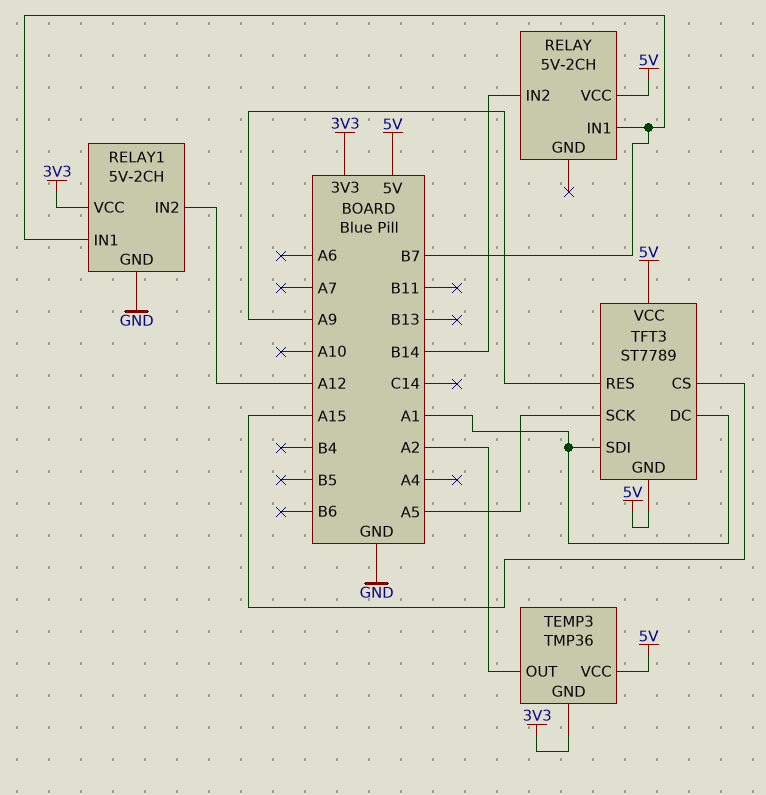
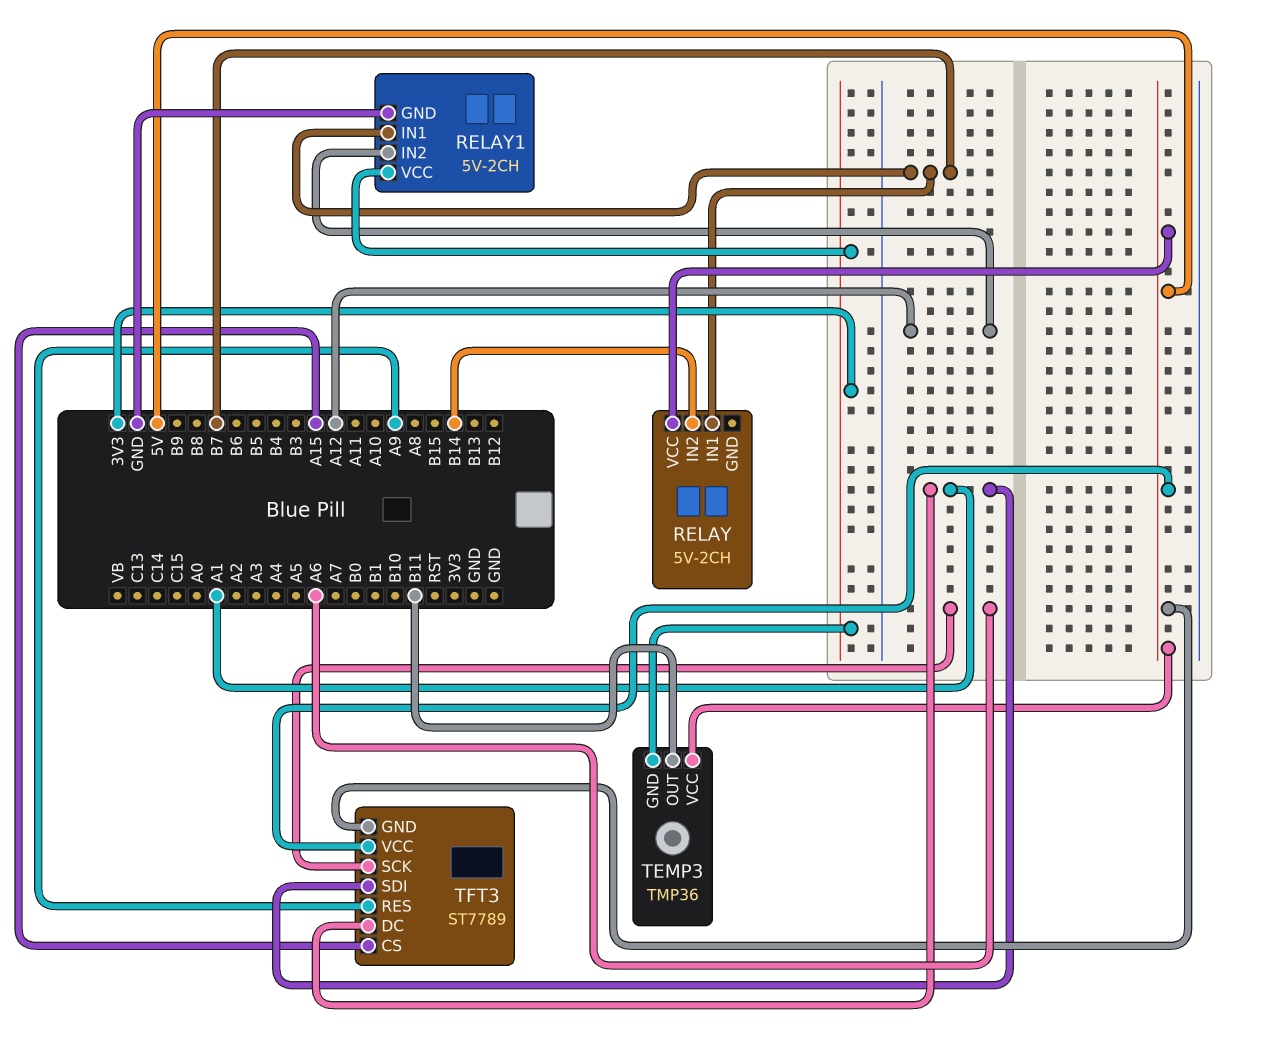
TEMP3 pin OUT: A2 -> B11
TFT3 pin SCK: A5 -> A6

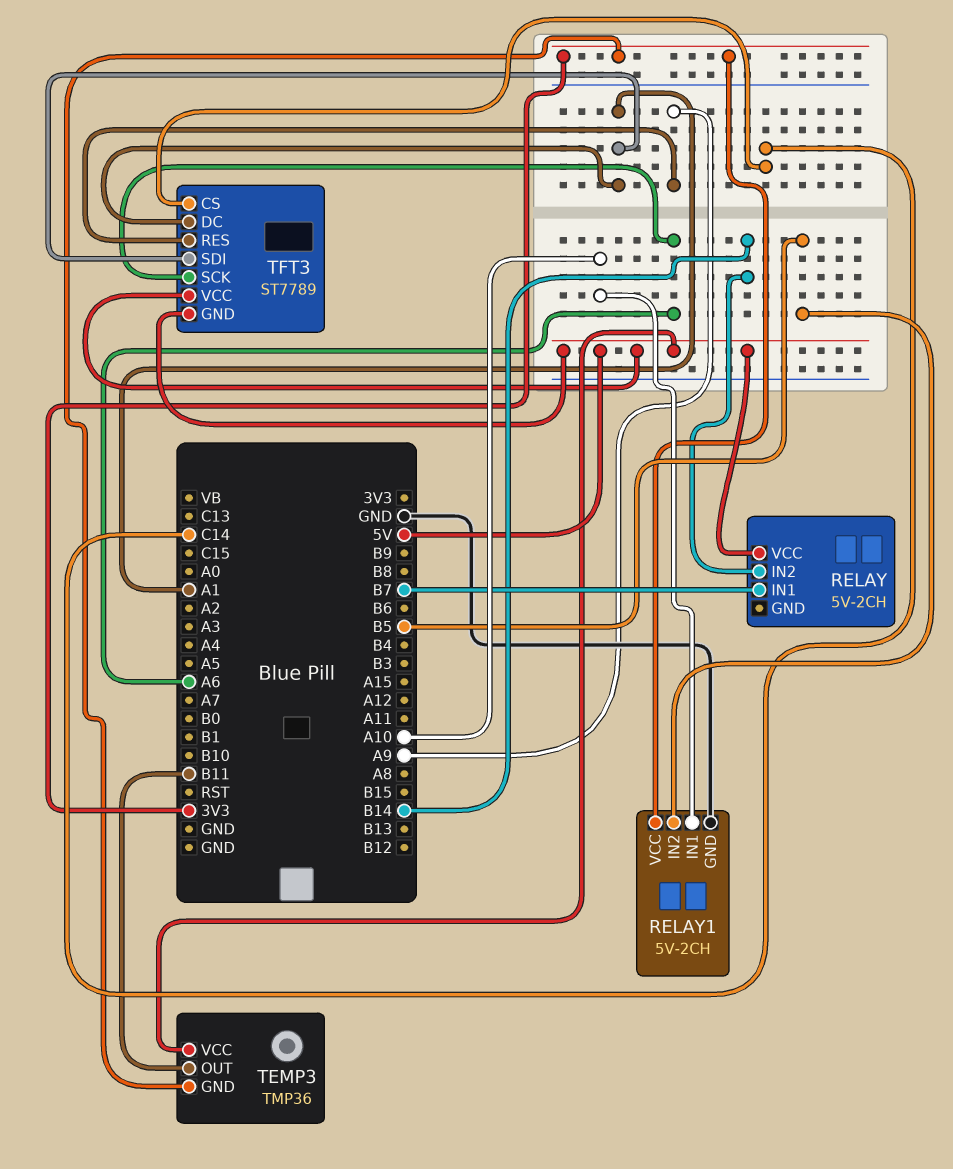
RELAY1 pin IN1: B7 -> A10
RELAY1 pin IN2: A12 -> B5
TFT3 pin CS: A15 -> C14

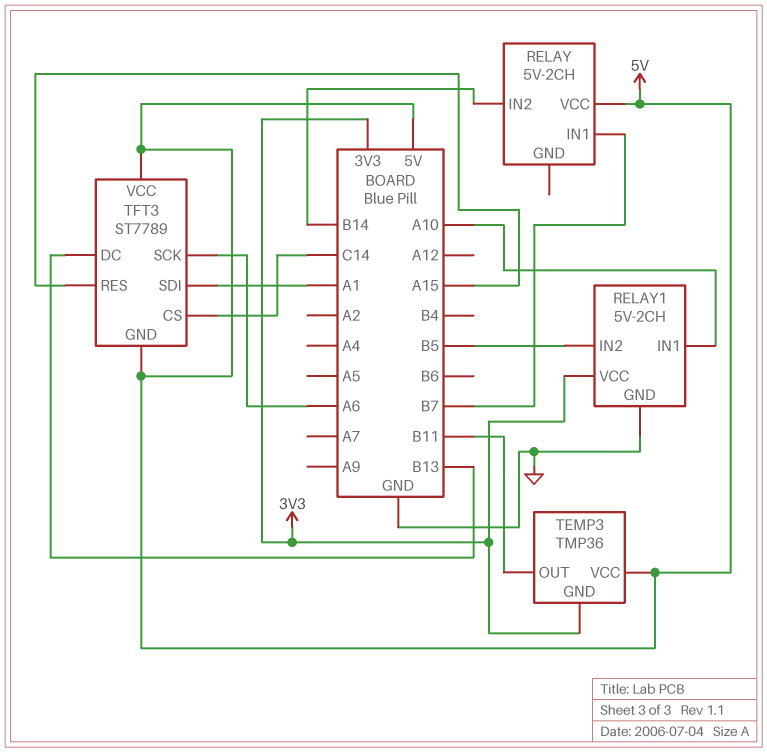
TFT3 pin DC: A1 -> B13
TFT3 pin RES: A9 -> A15

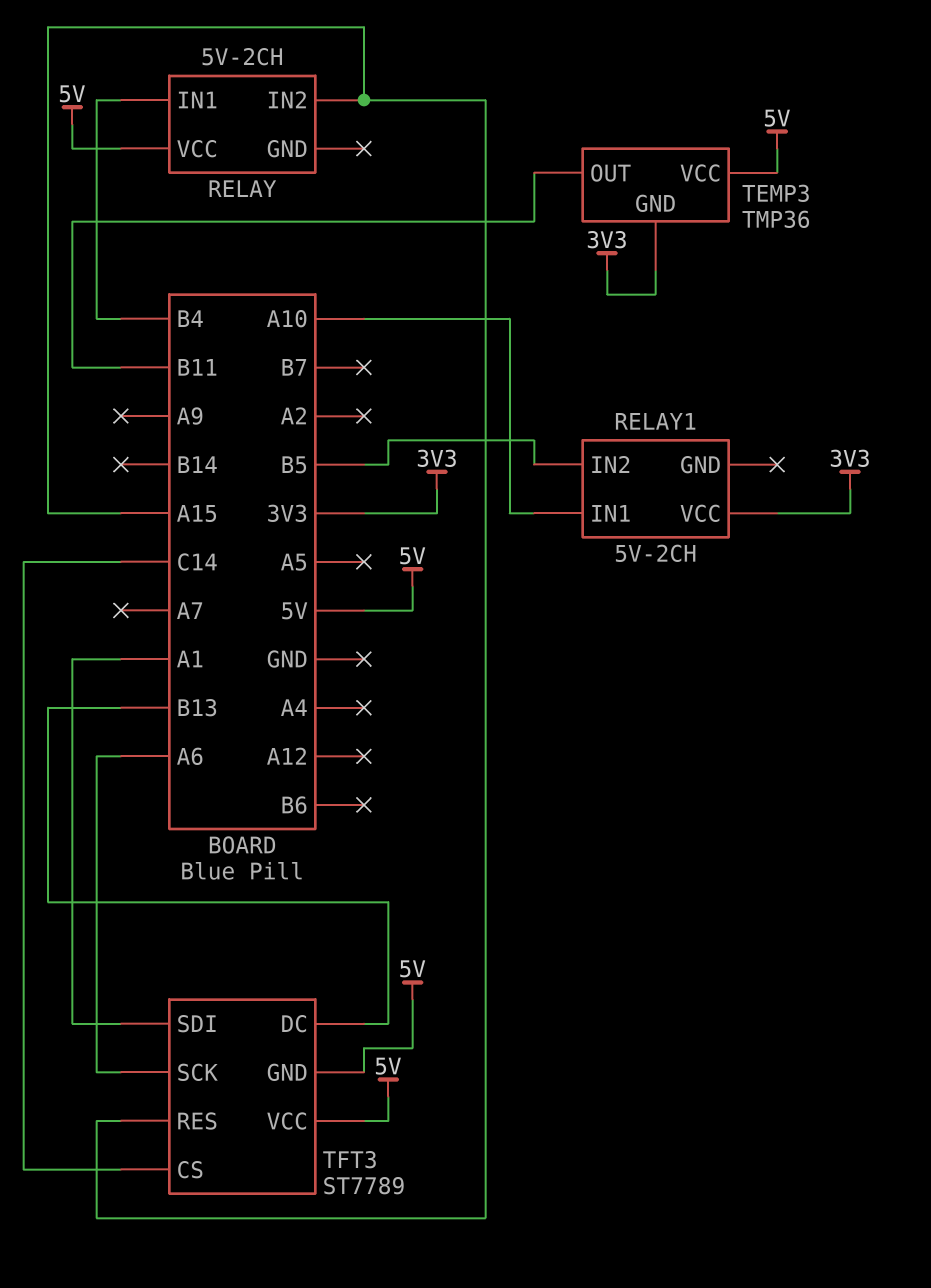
RELAY pin IN1: B7 -> B4
RELAY pin IN2: B14 -> A15
RELAY1 pin GND: GND -> none

